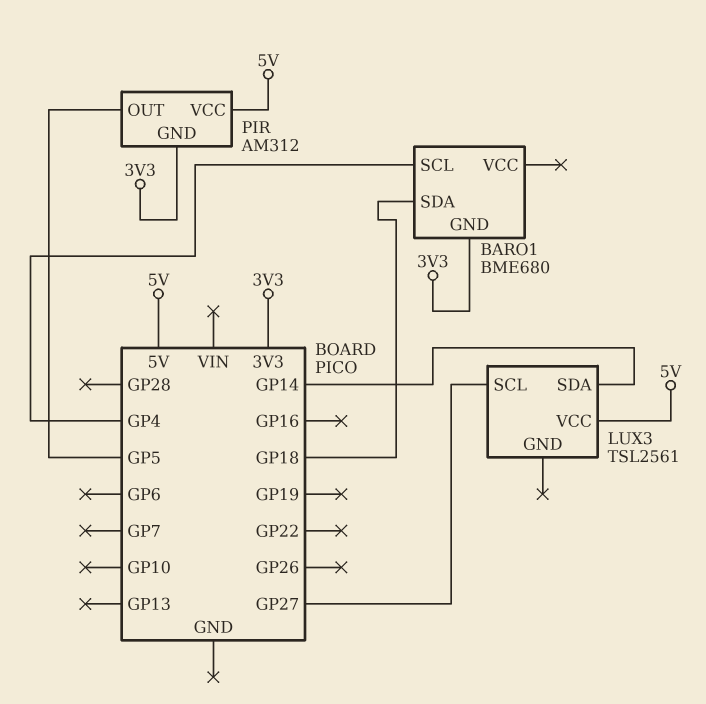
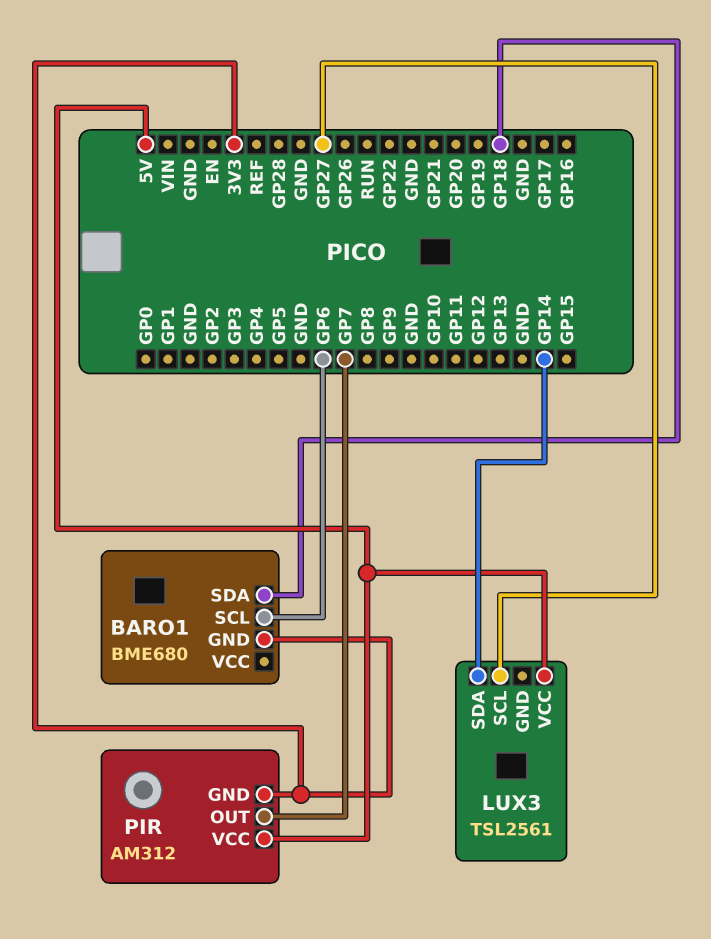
BARO1 pin SCL: GP4 -> GP6
PIR pin OUT: GP5 -> GP7

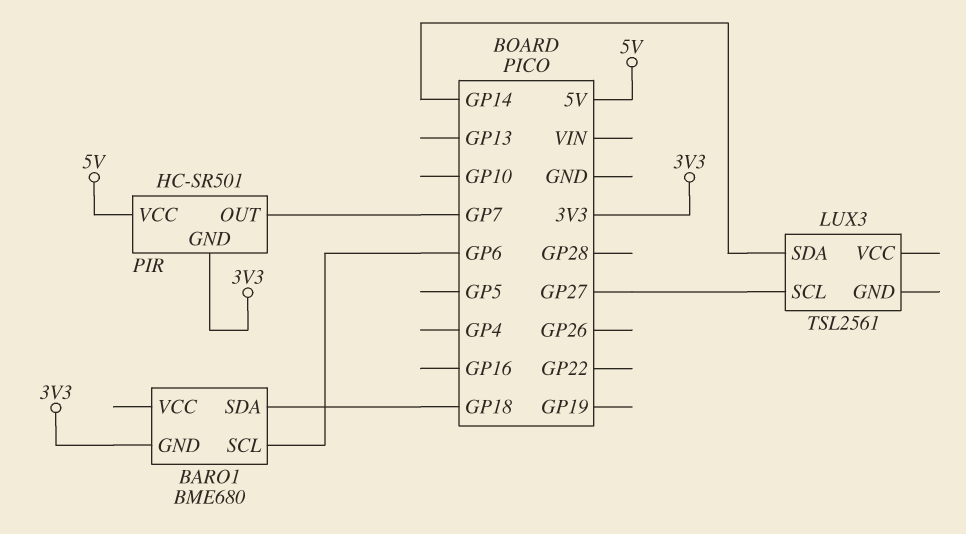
LUX3 pin VCC: 5V -> none
PIR: AM312 -> HC-SR501

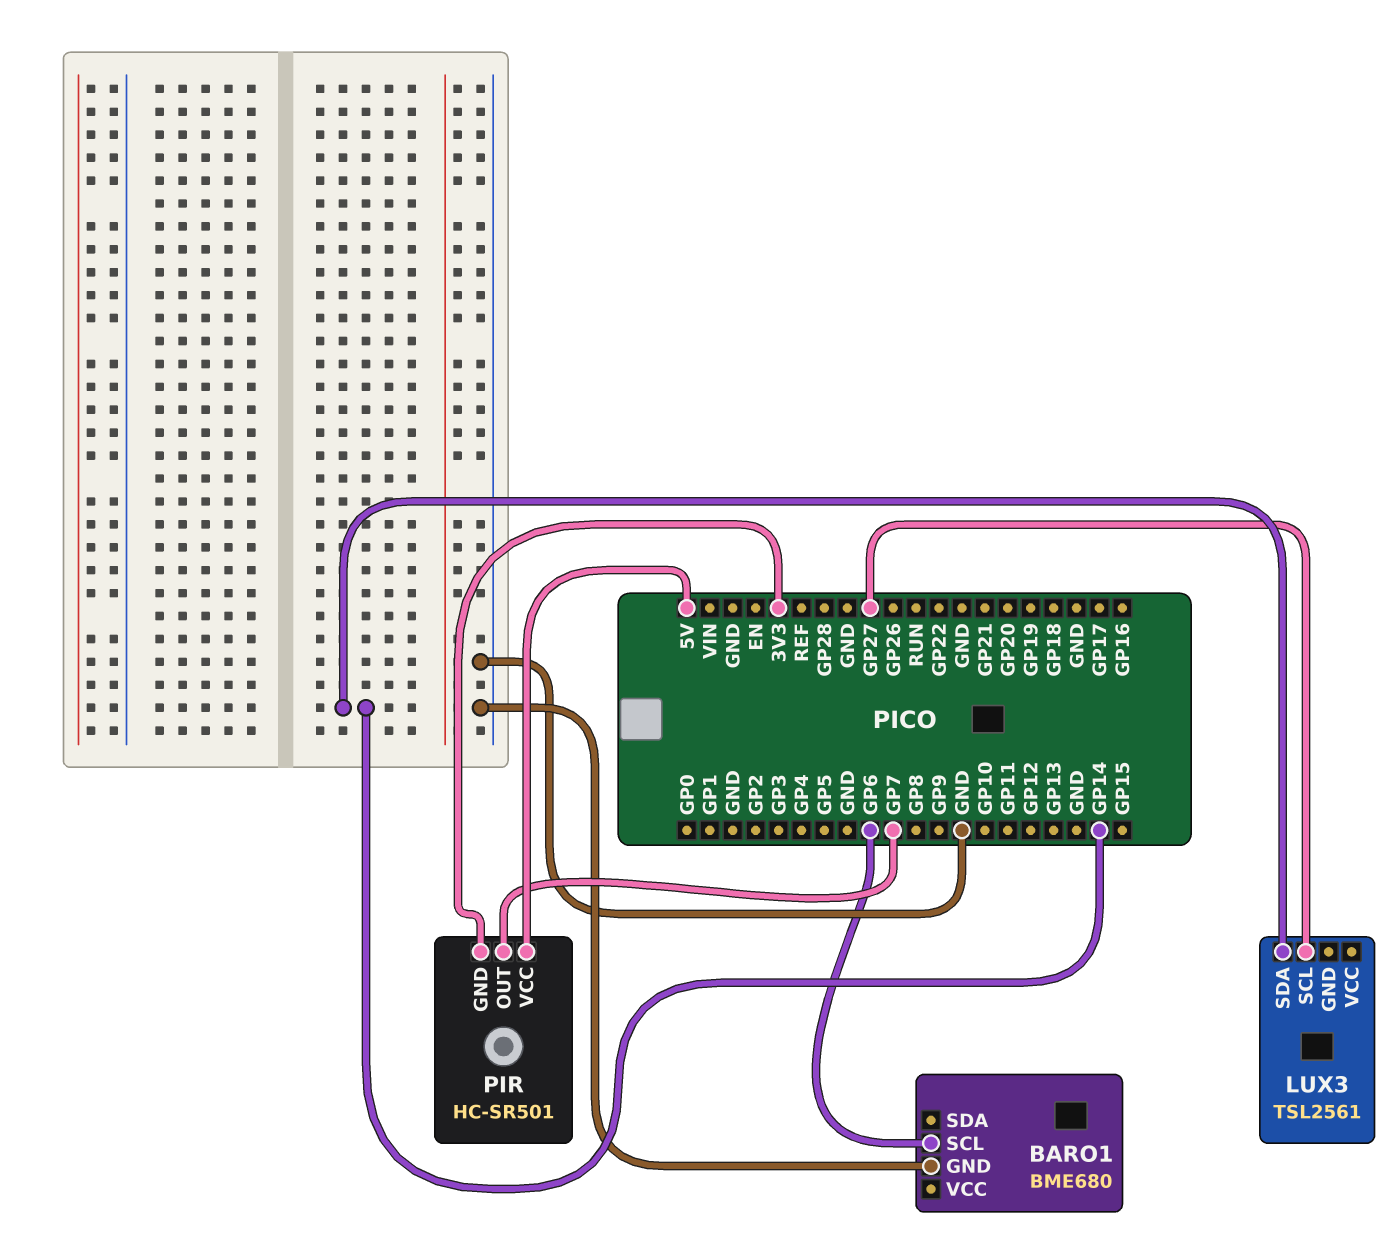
BARO1 pin GND: 3V3 -> GND
BARO1 pin SDA: GP18 -> none

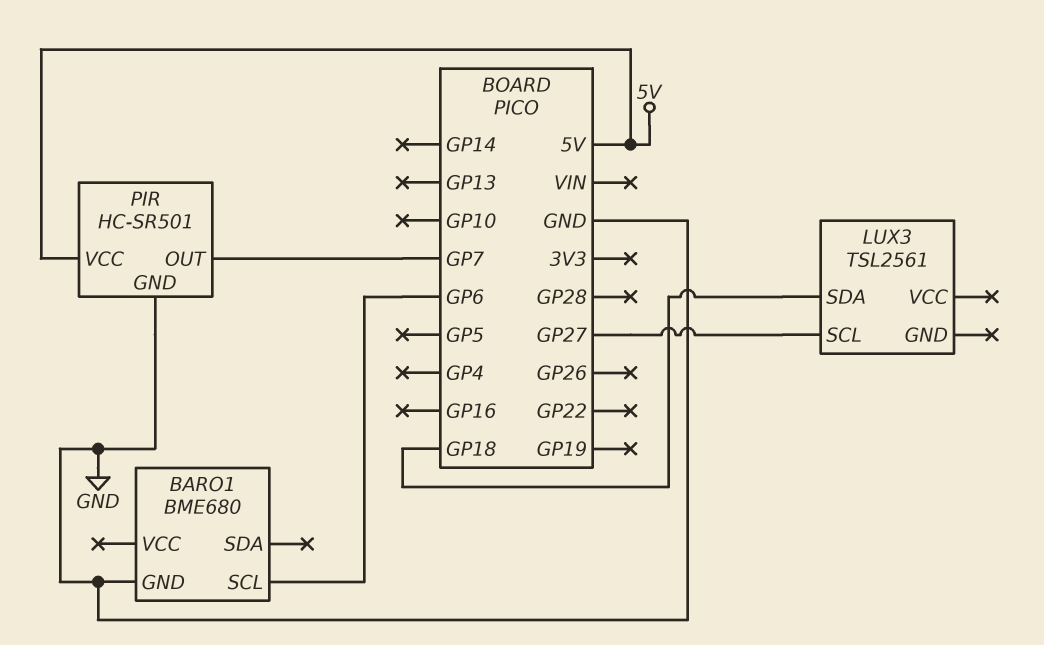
LUX3 pin SDA: GP14 -> GP18
PIR pin GND: 3V3 -> GND

